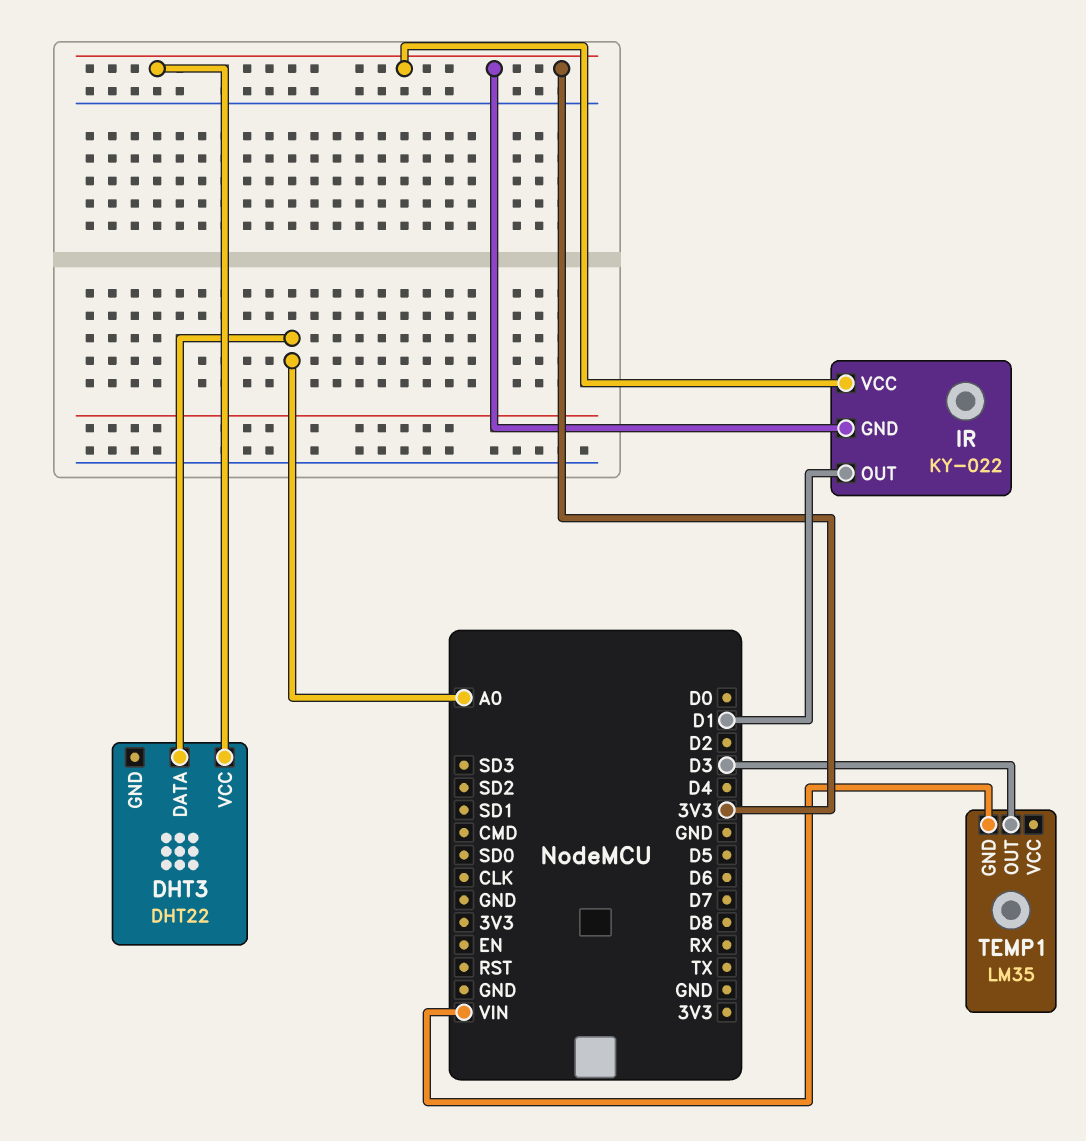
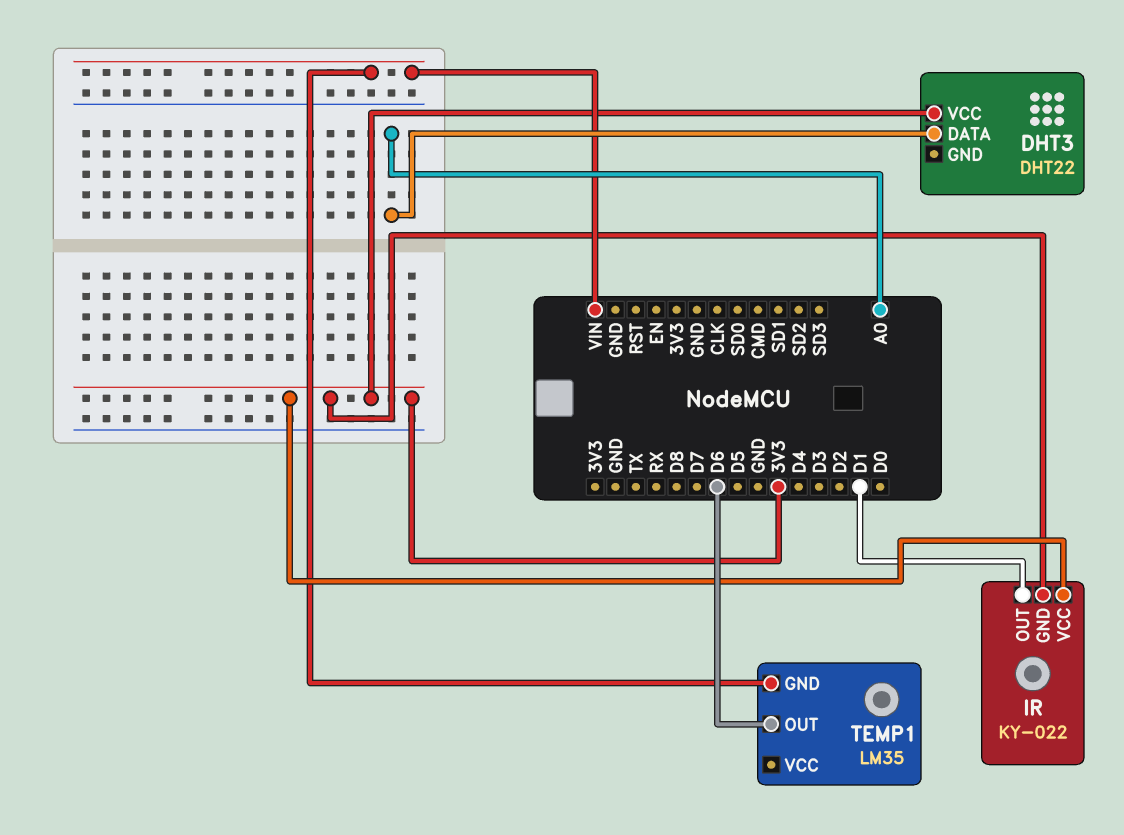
TEMP1 pin OUT: D3 -> D6

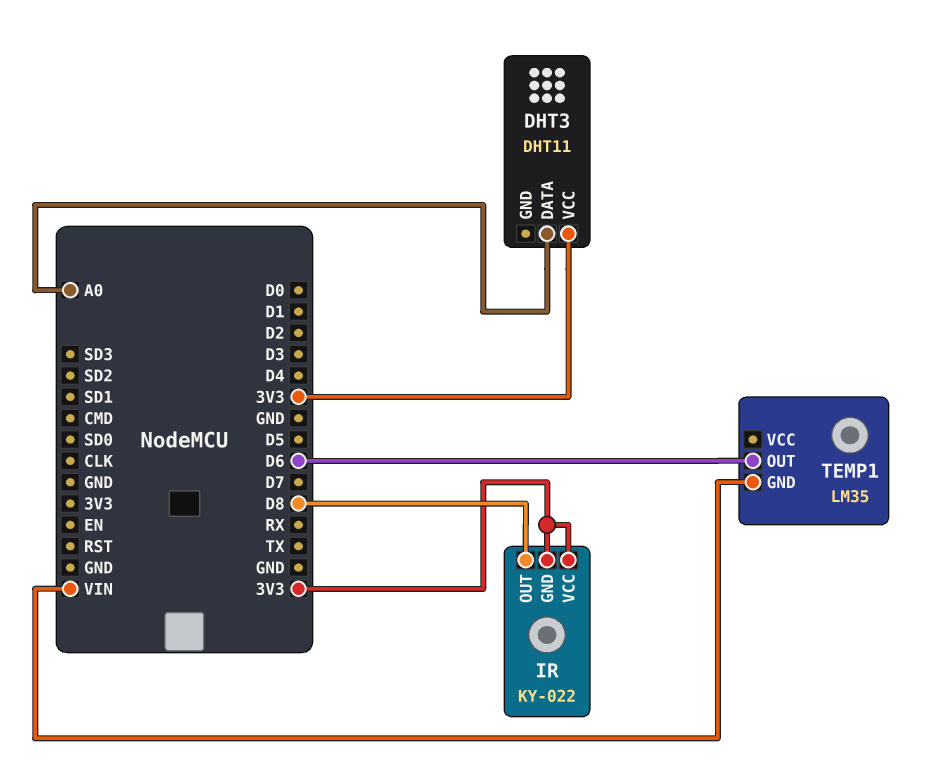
DHT3: DHT22 -> DHT11
IR pin OUT: D1 -> D8

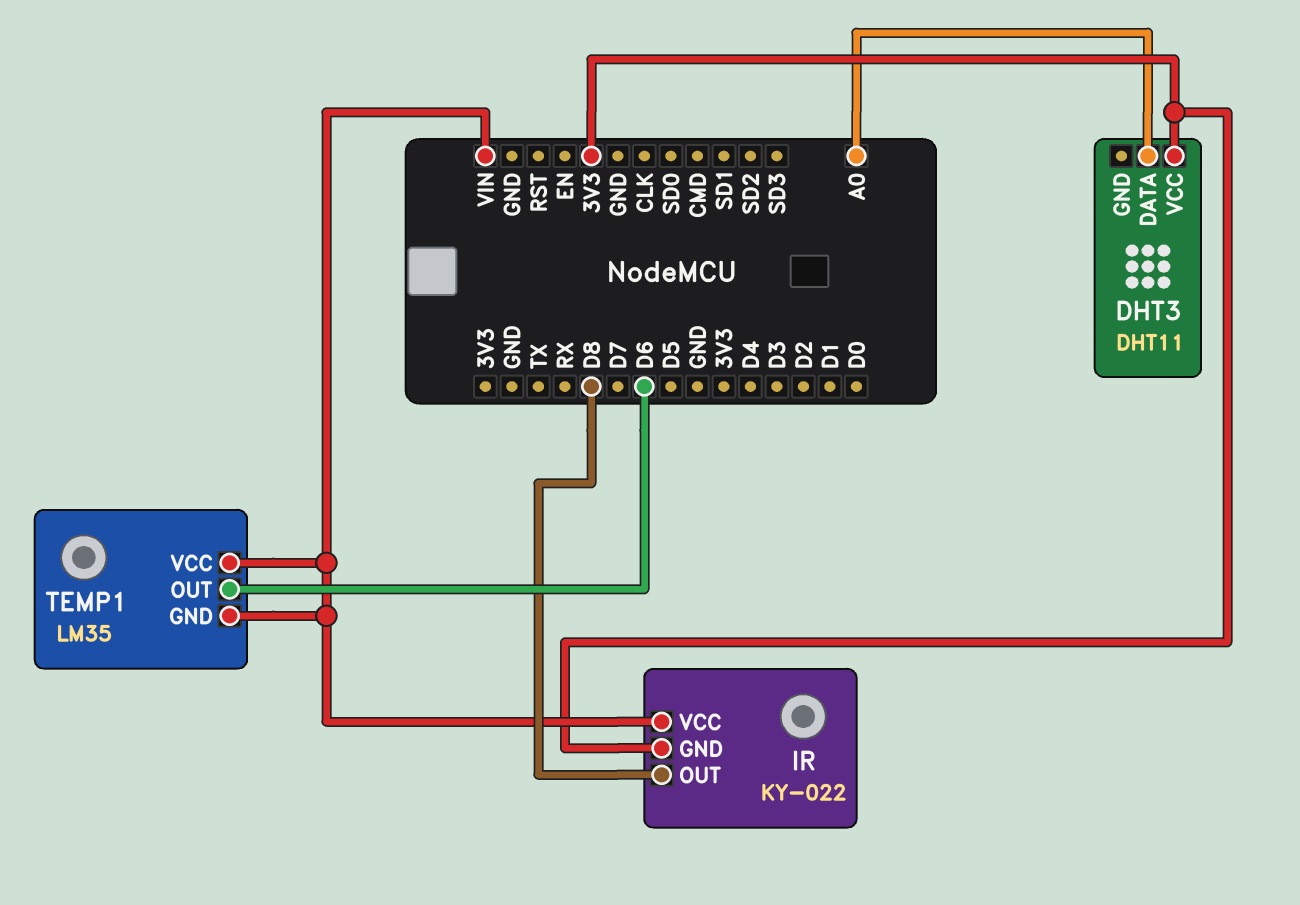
IR pin VCC: 3V3 -> VIN
TEMP1 pin VCC: none -> VIN

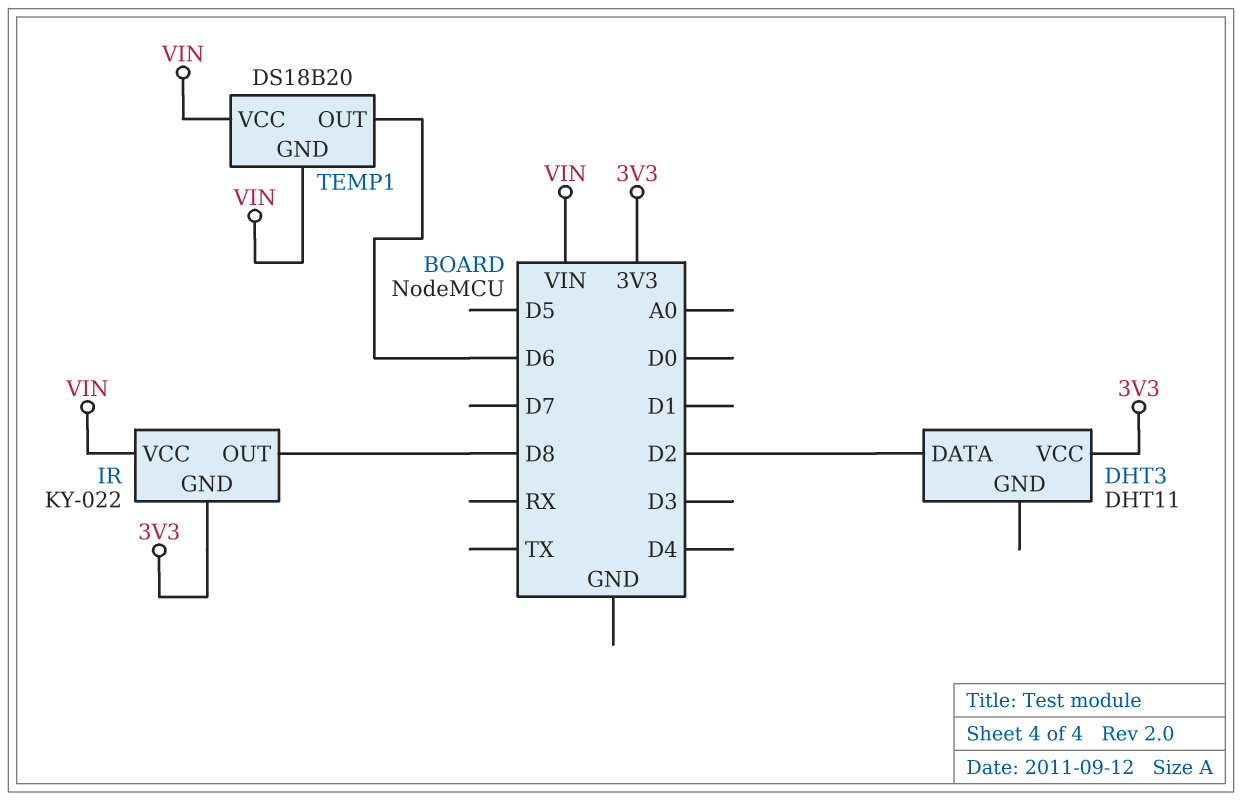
DHT3 pin DATA: A0 -> D2
TEMP1: LM35 -> DS18B20

